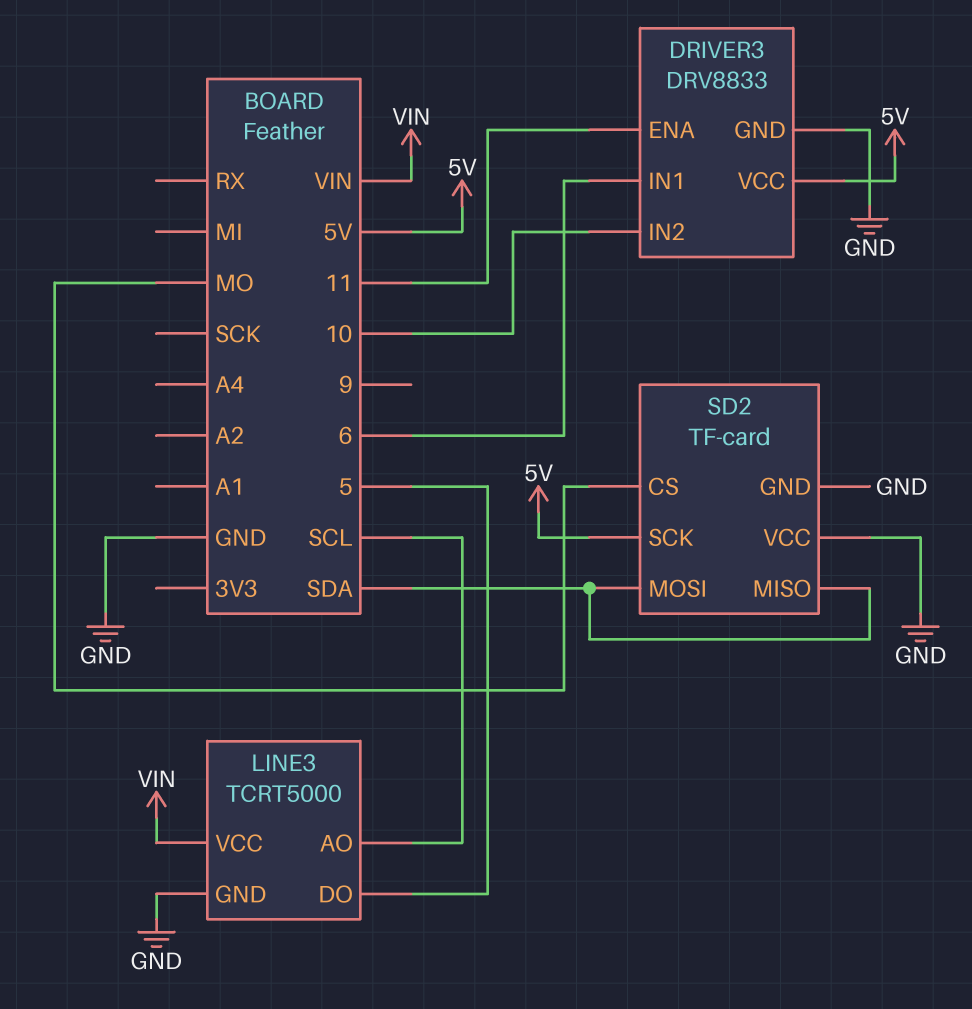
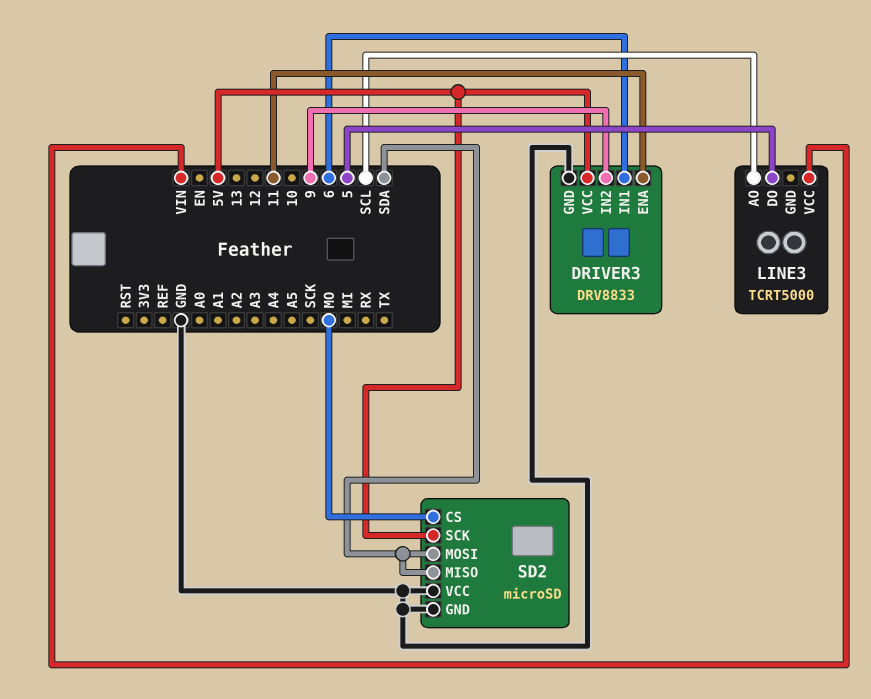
DRIVER3 pin IN2: 10 -> 9
LINE3 pin GND: GND -> none
SD2: TF-card -> microSD

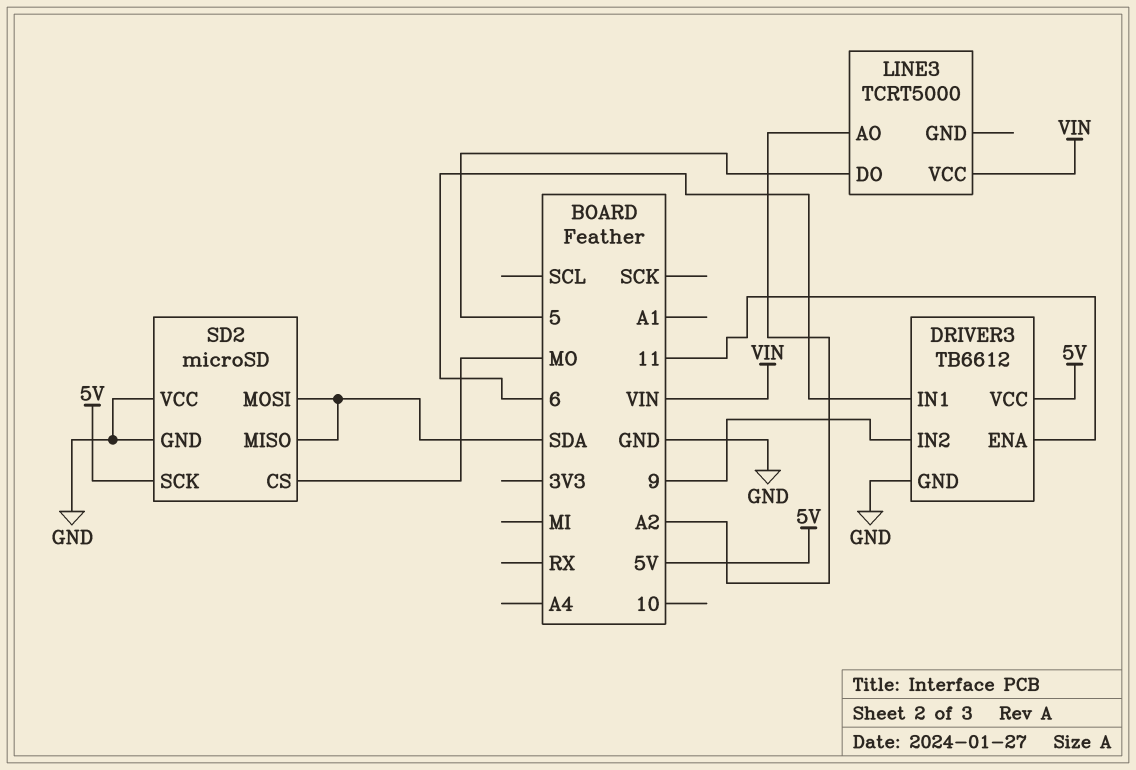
DRIVER3: DRV8833 -> TB6612
LINE3 pin AO: SCL -> A2

